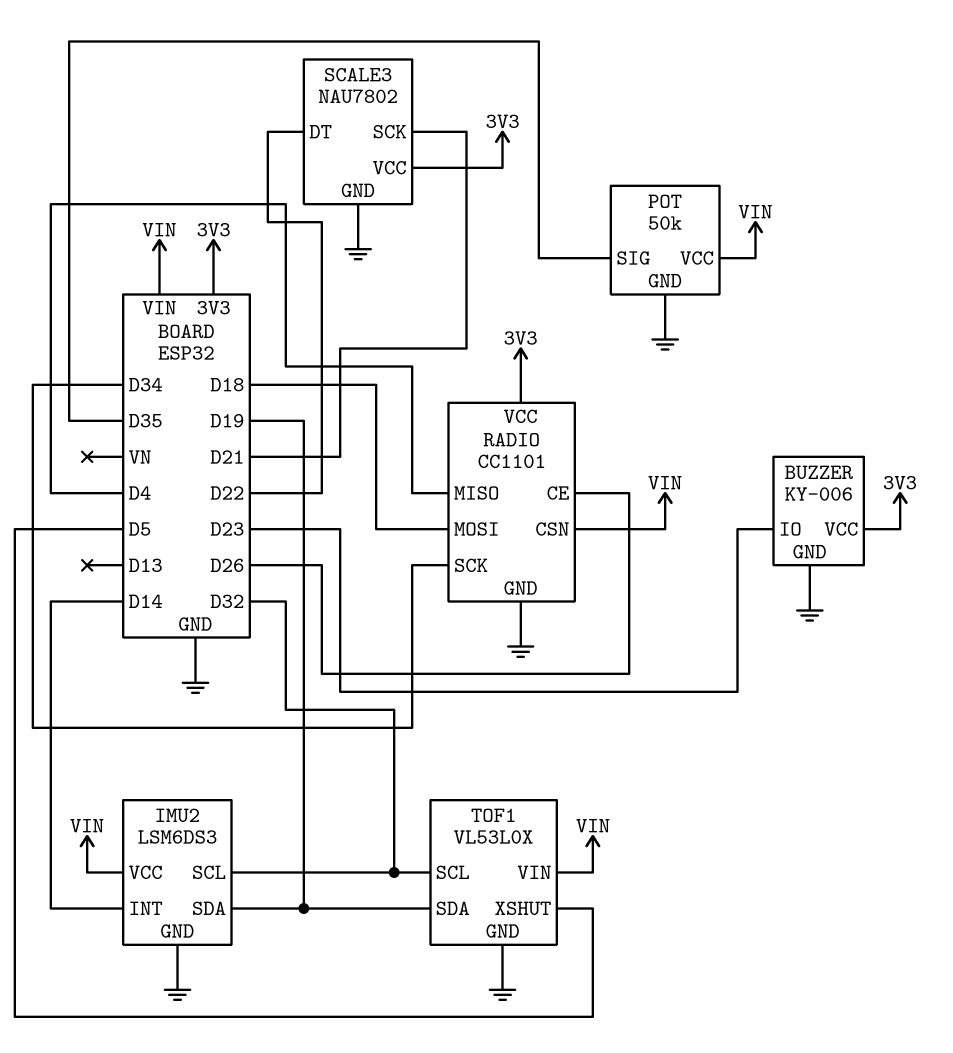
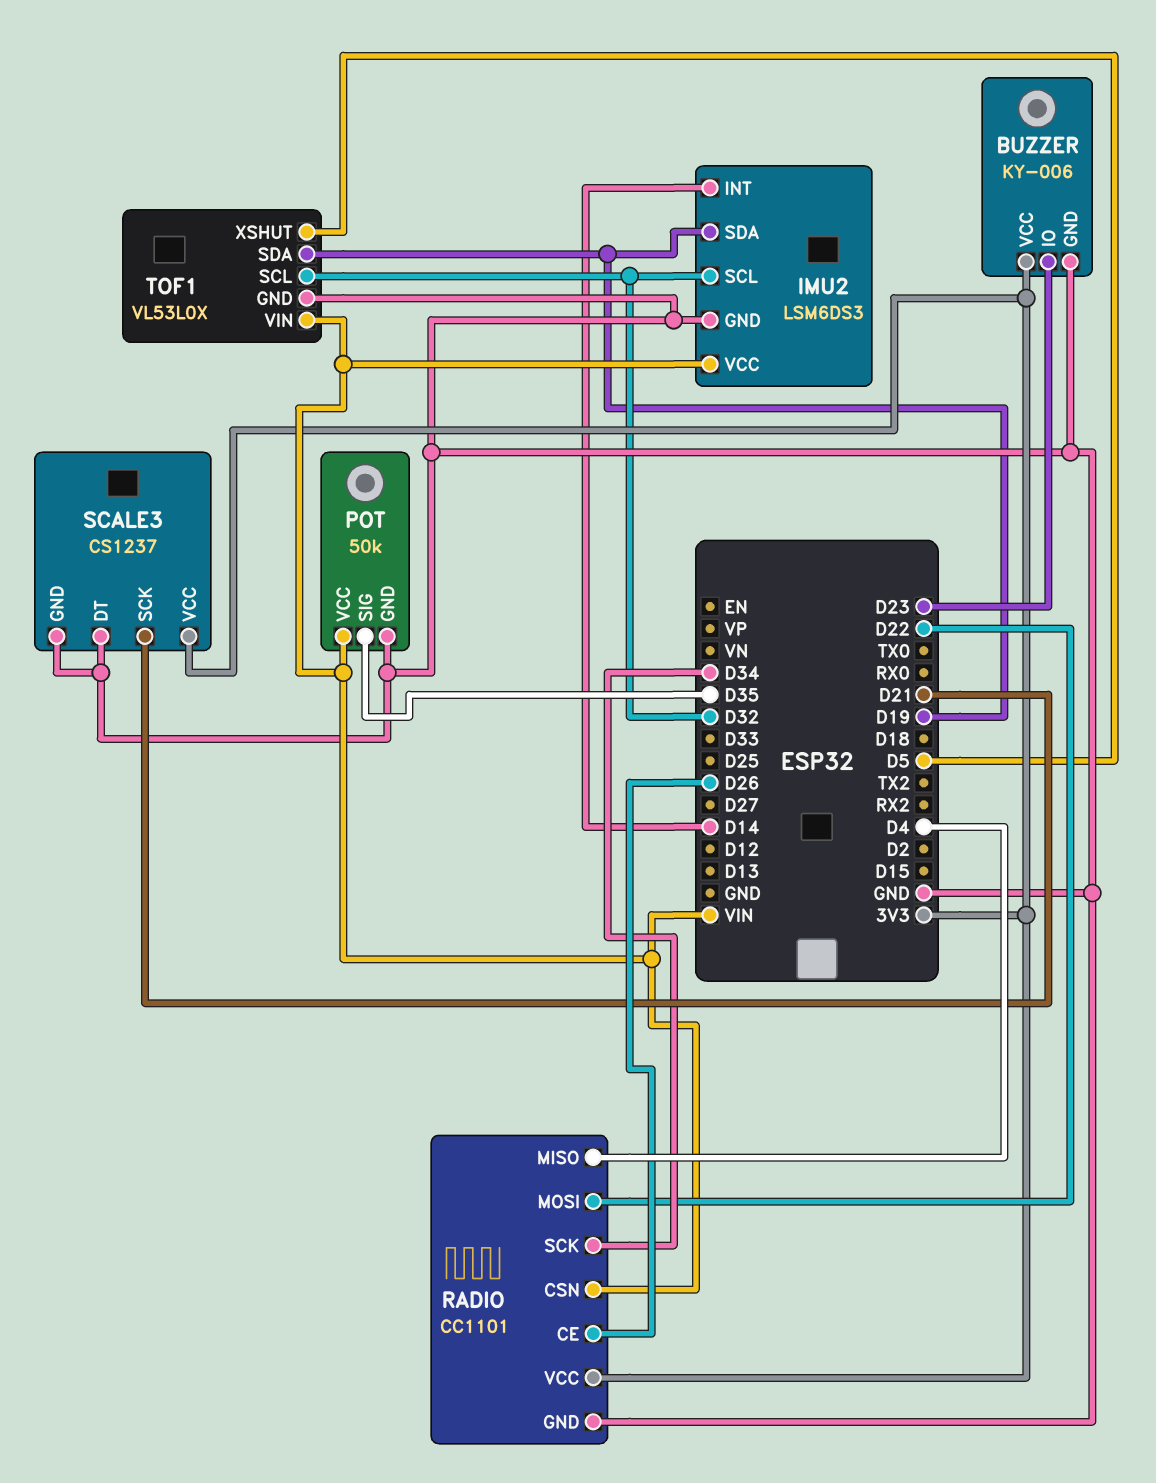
RADIO pin MOSI: D18 -> D22
SCALE3: NAU7802 -> CS1237
SCALE3 pin DT: D22 -> GND

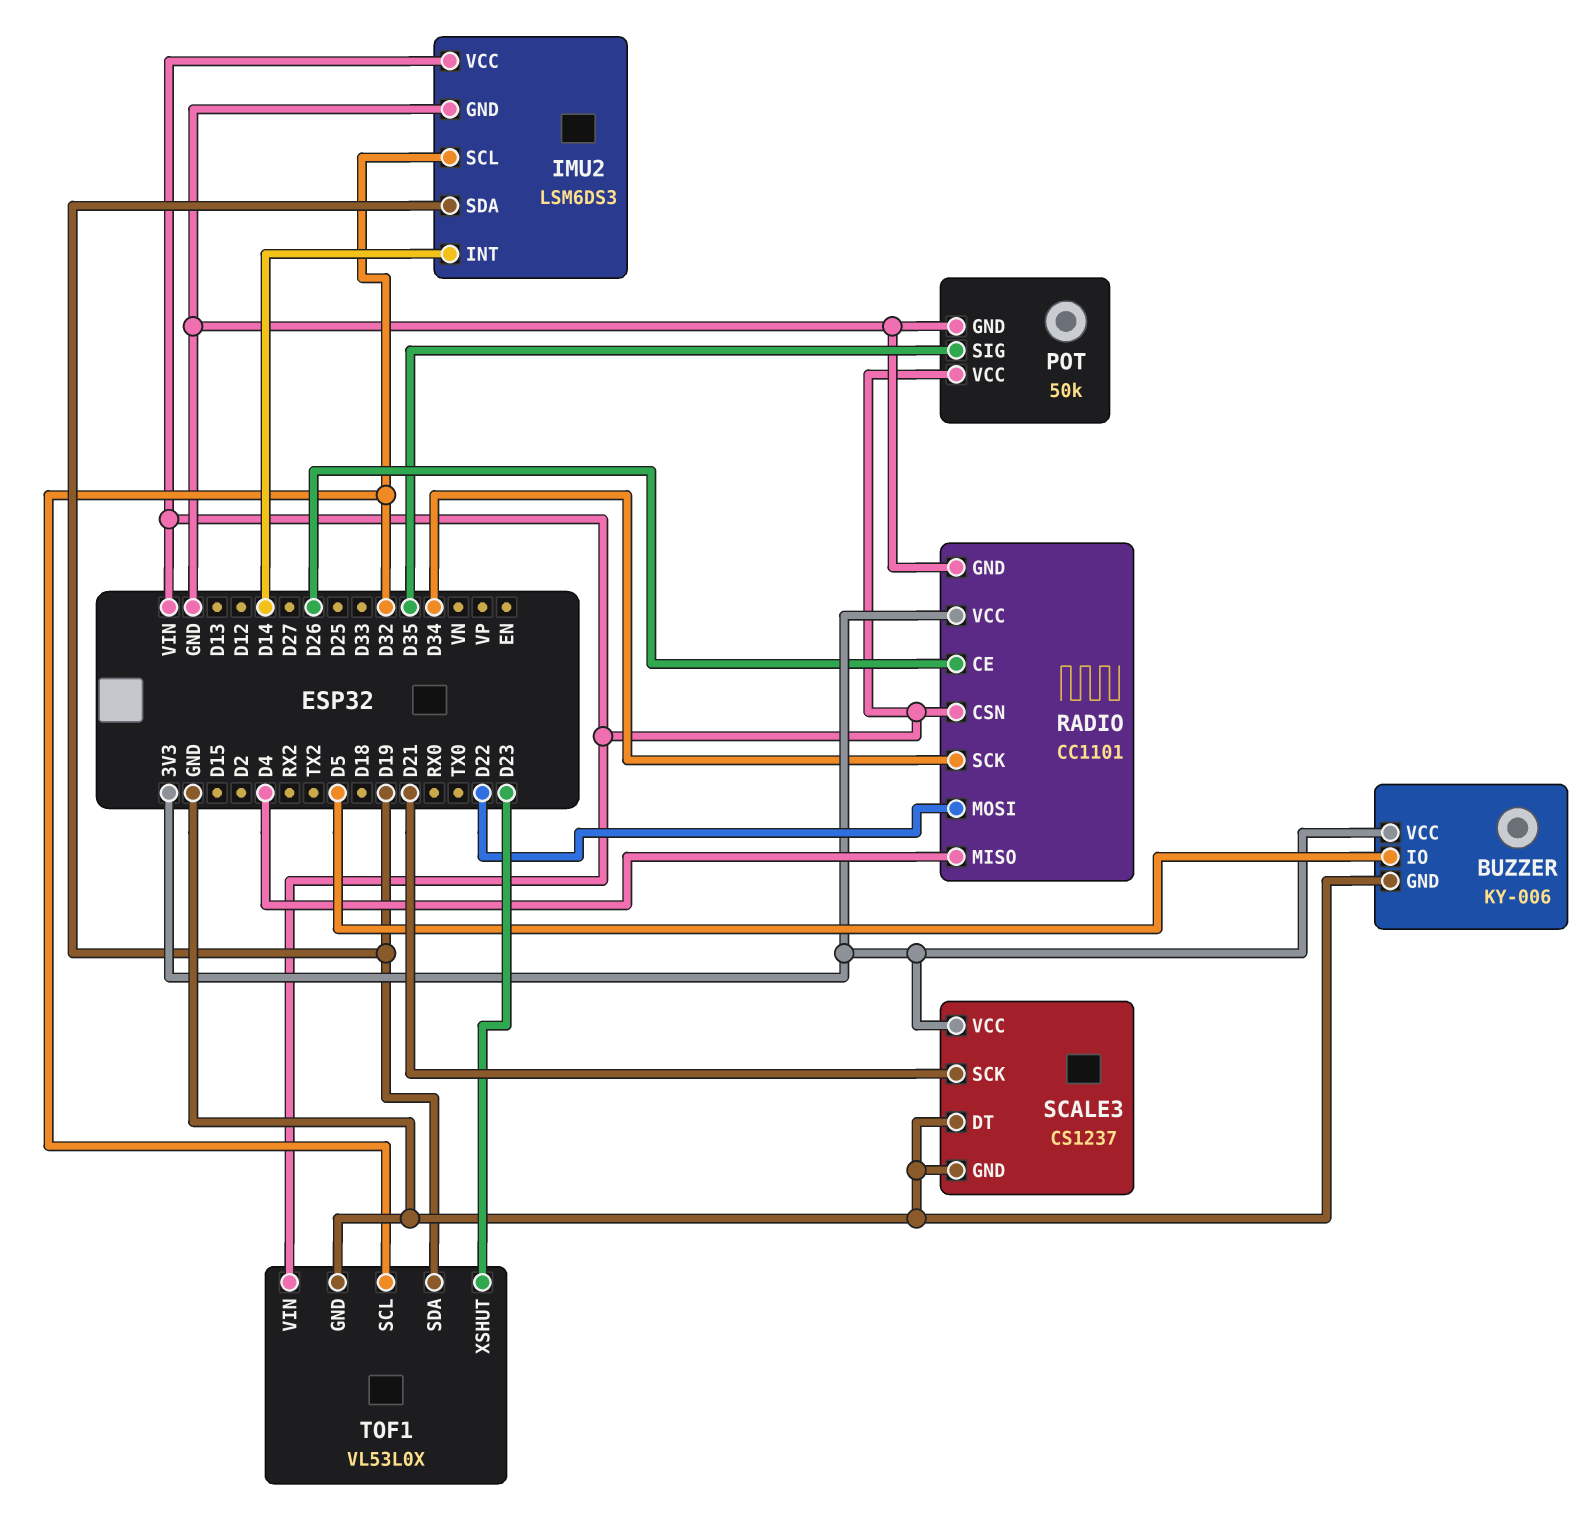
BUZZER pin IO: D23 -> D5
TOF1 pin XSHUT: D5 -> D23

